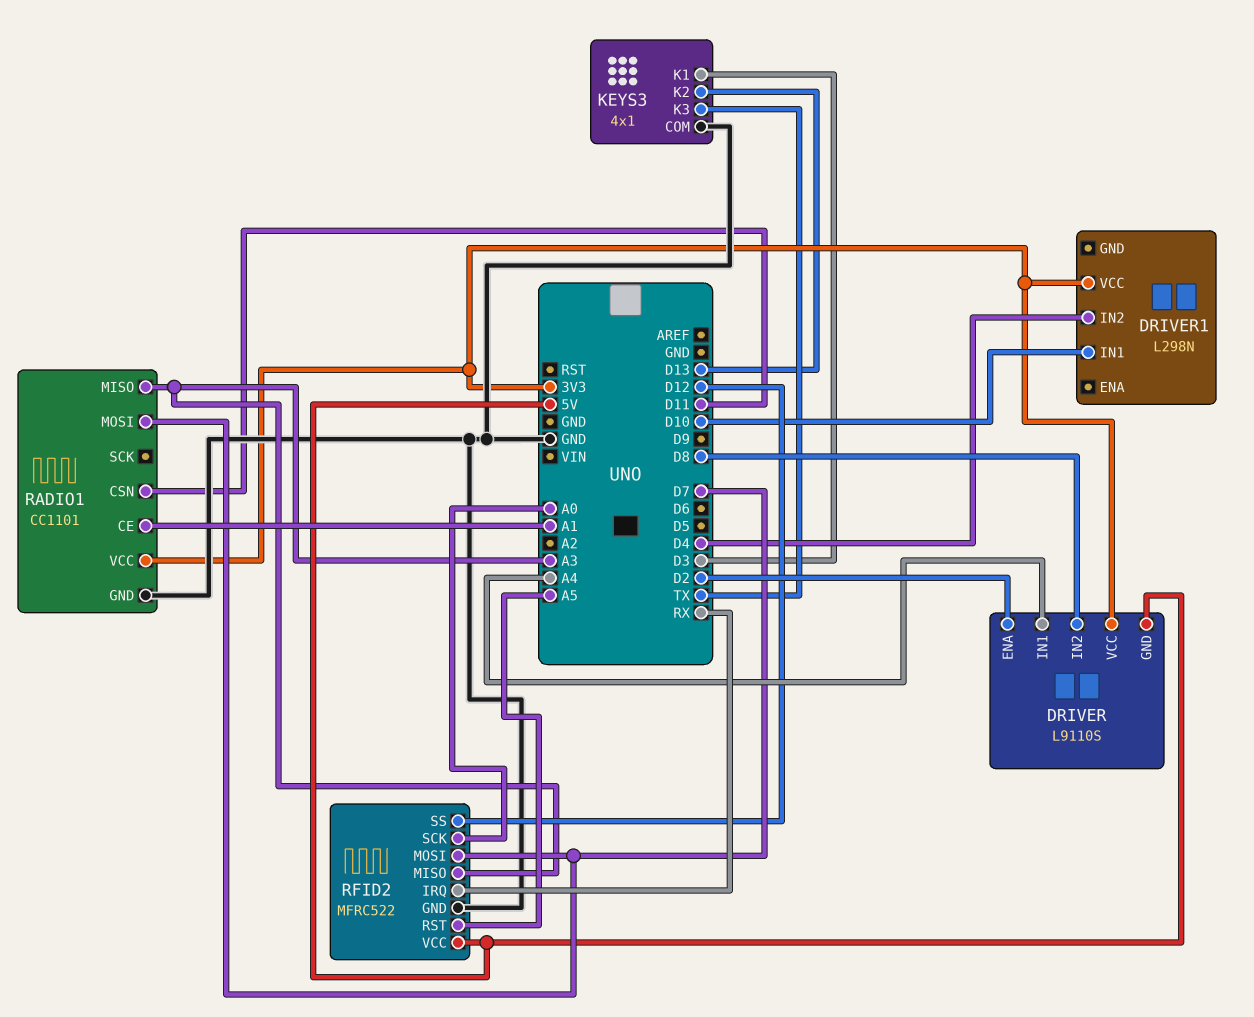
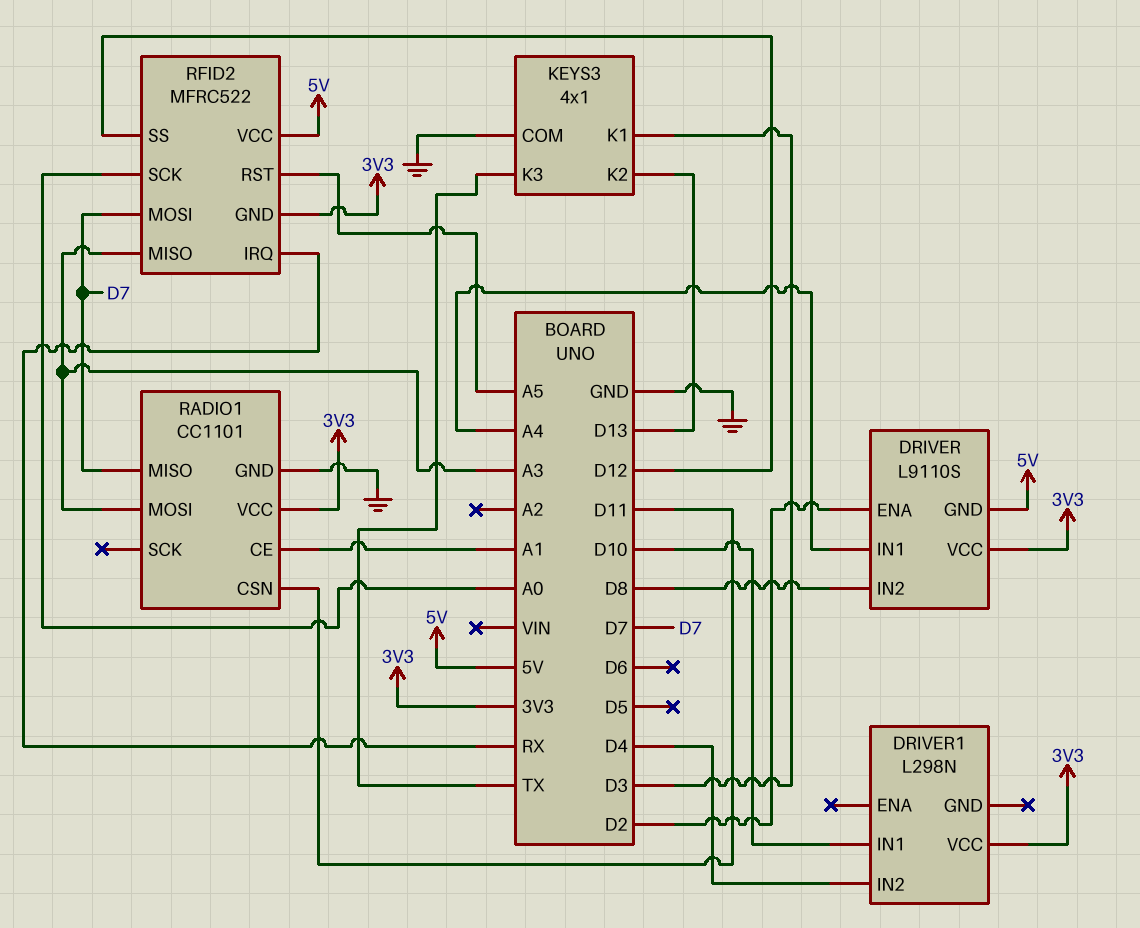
RADIO1 pin MISO: A3 -> D7
RADIO1 pin MOSI: D7 -> A3
RFID2 pin GND: GND -> 3V3

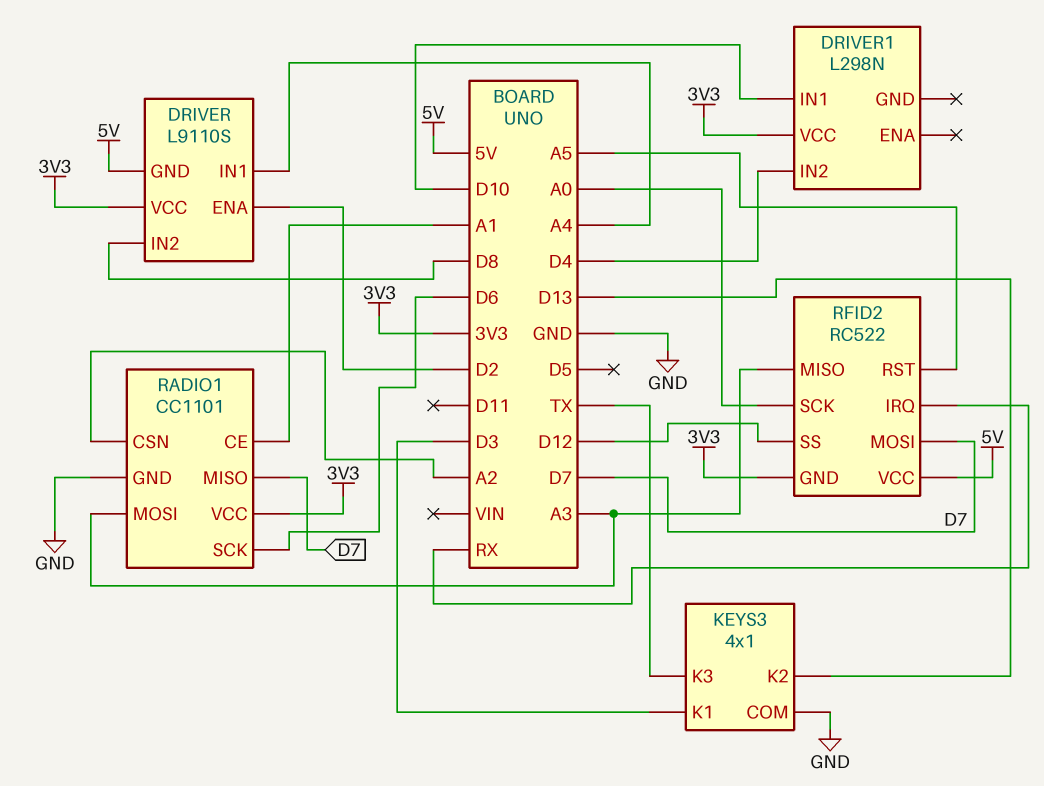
RADIO1 pin CSN: D11 -> A2
RADIO1 pin SCK: none -> D6
RFID2: MFRC522 -> RC522

